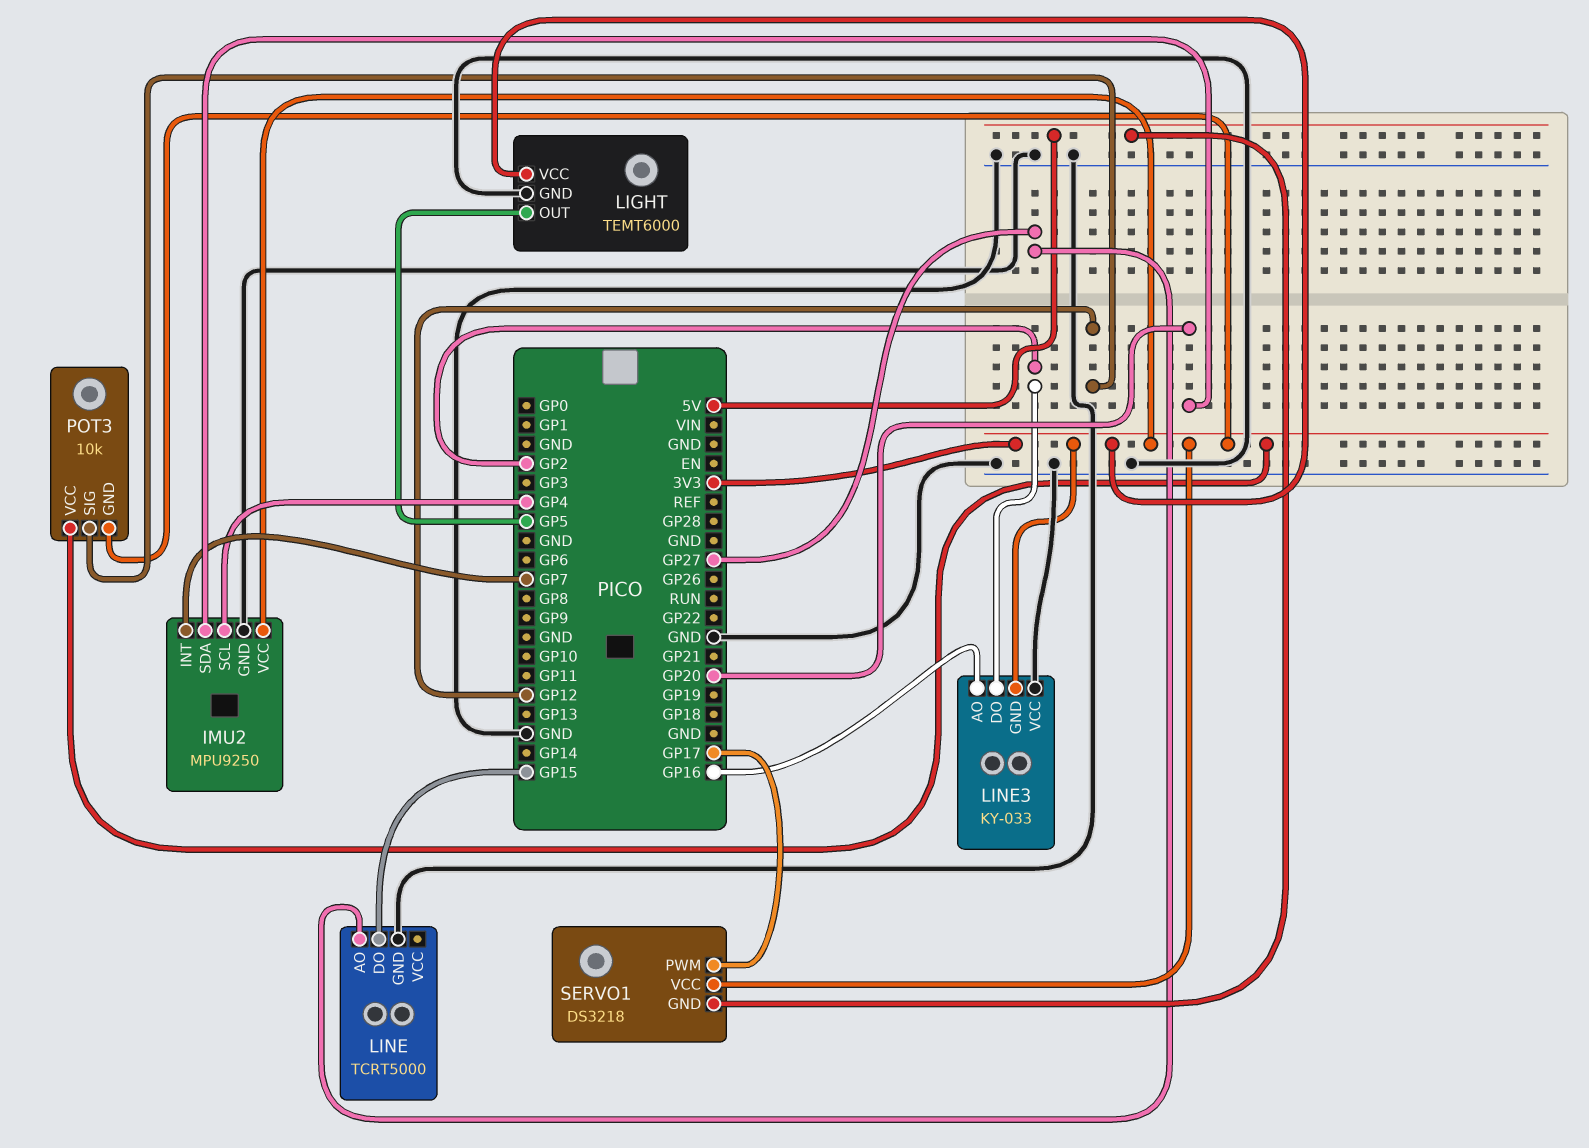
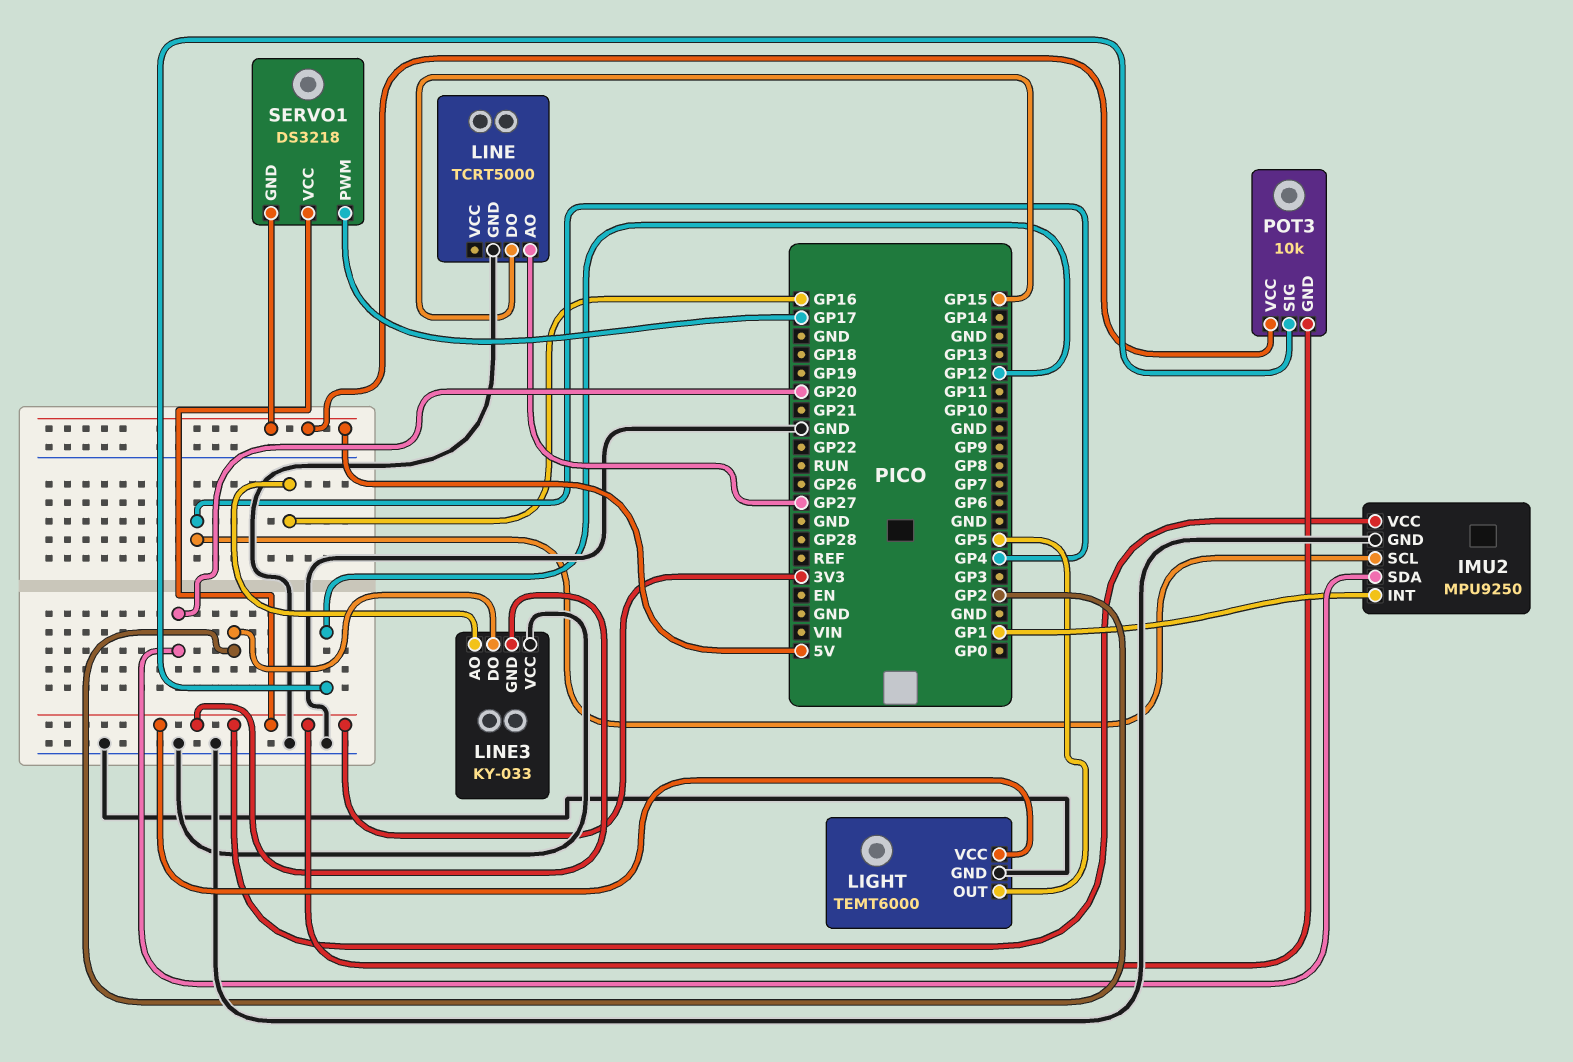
IMU2 pin INT: GP7 -> GP1
POT3 pin VCC: 3V3 -> 5V

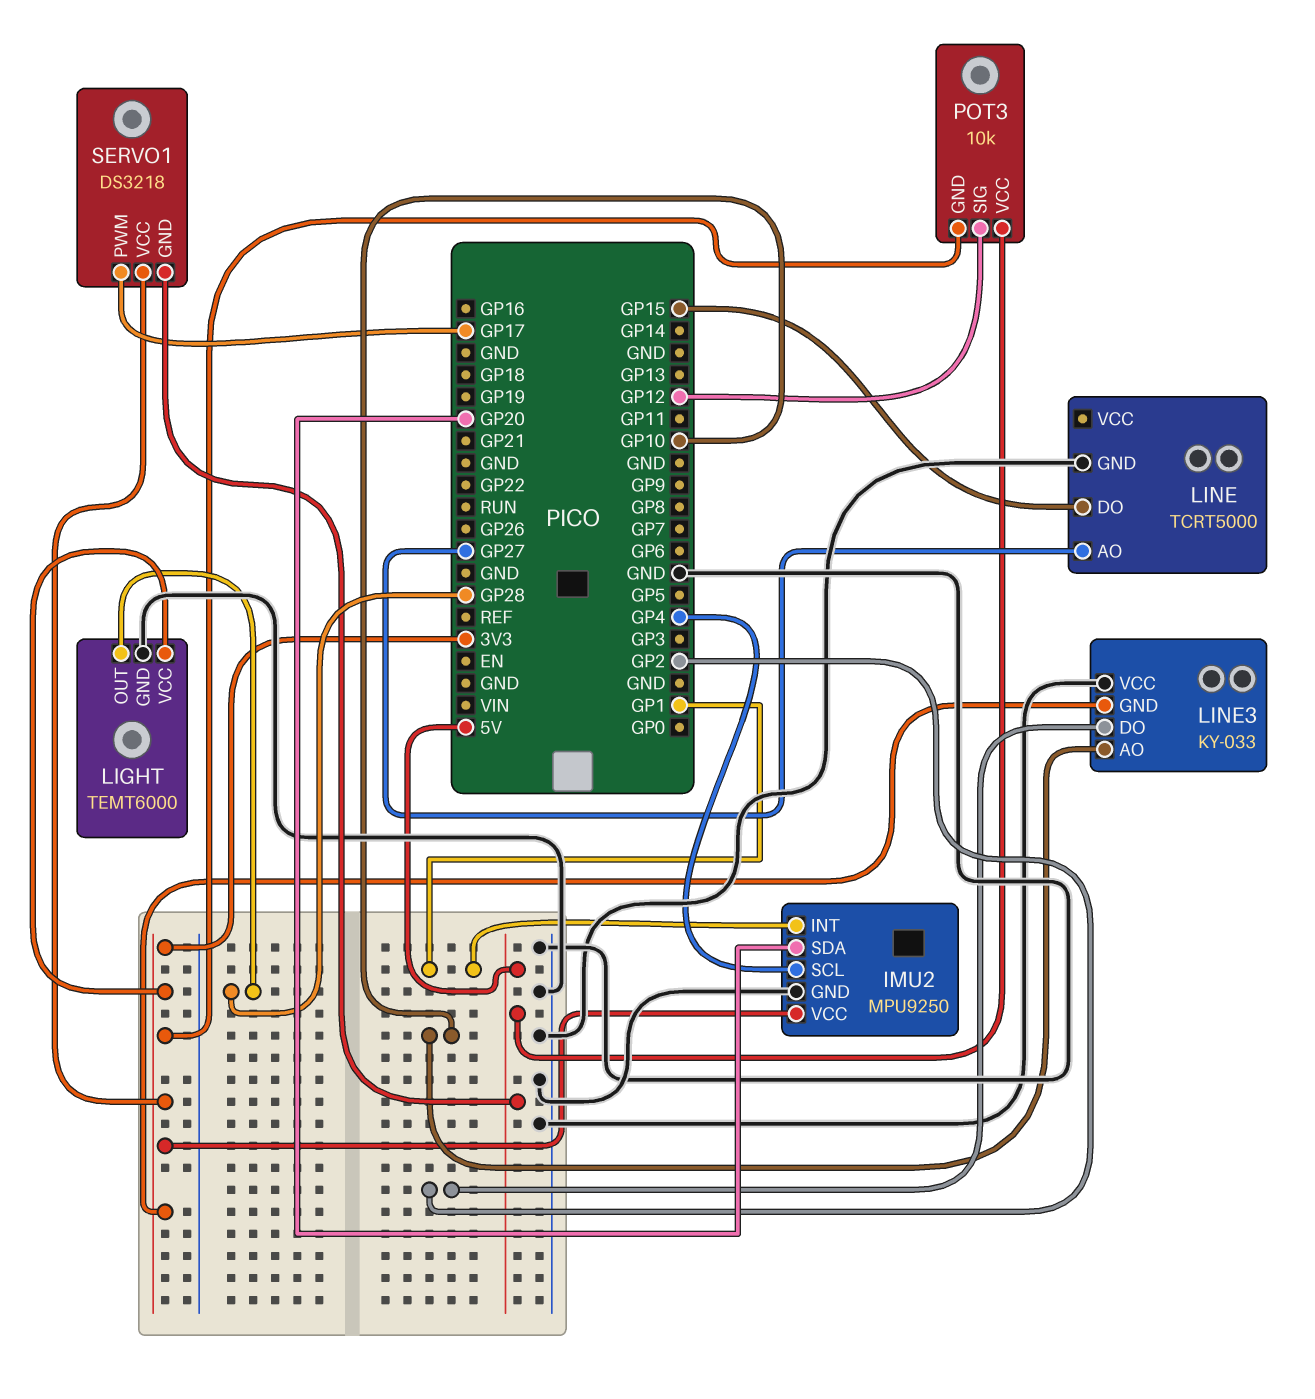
LIGHT pin OUT: GP5 -> GP28
LINE3 pin AO: GP16 -> GP10

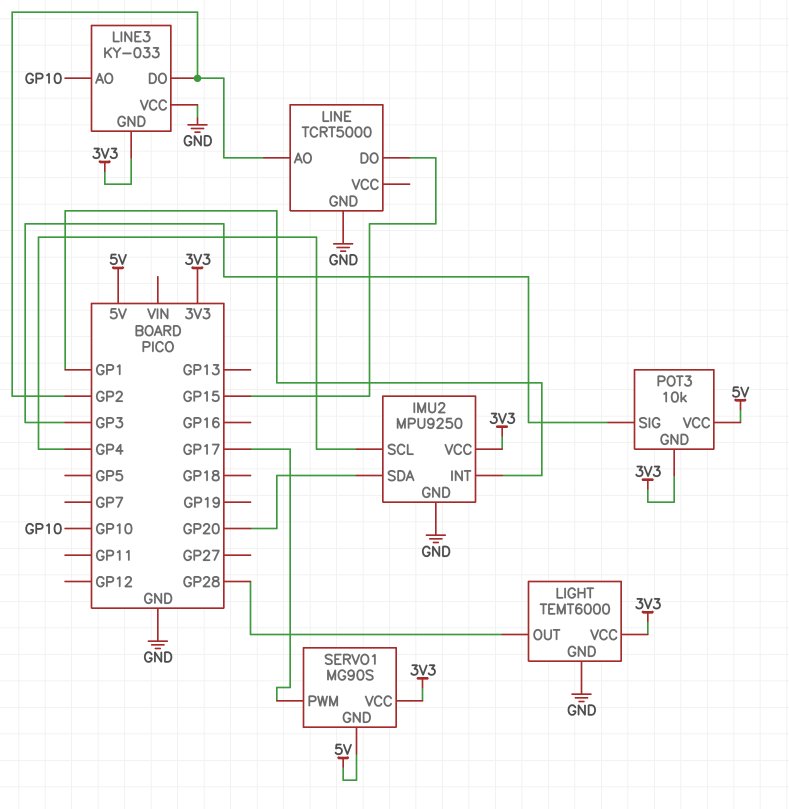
LINE pin AO: GP27 -> GP2
POT3 pin SIG: GP12 -> GP3
SERVO1: DS3218 -> MG90S

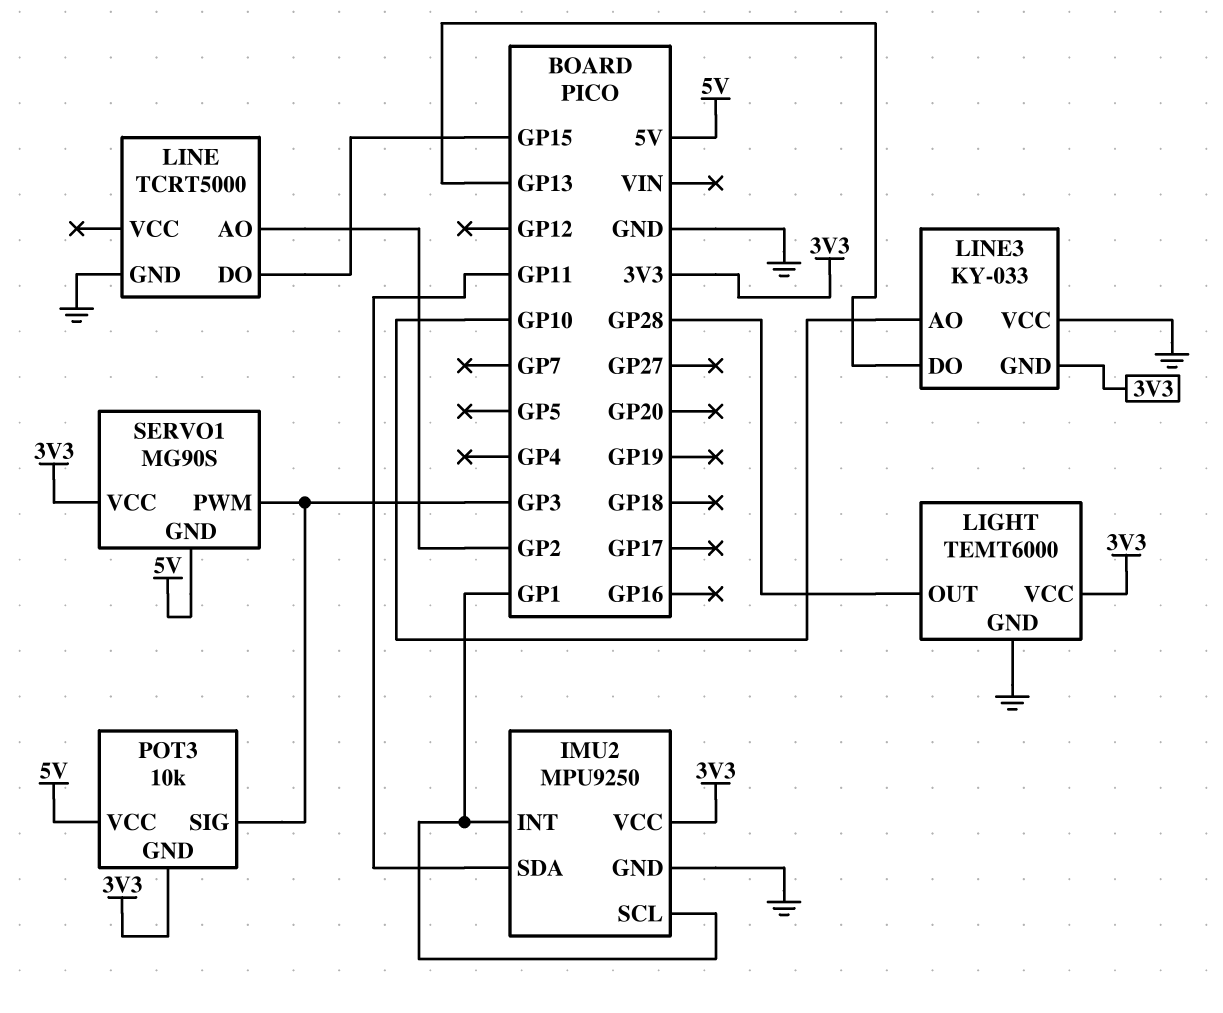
IMU2 pin SCL: GP4 -> GP1
IMU2 pin SDA: GP20 -> GP11
LINE3 pin DO: GP2 -> GP13
SERVO1 pin PWM: GP17 -> GP3

